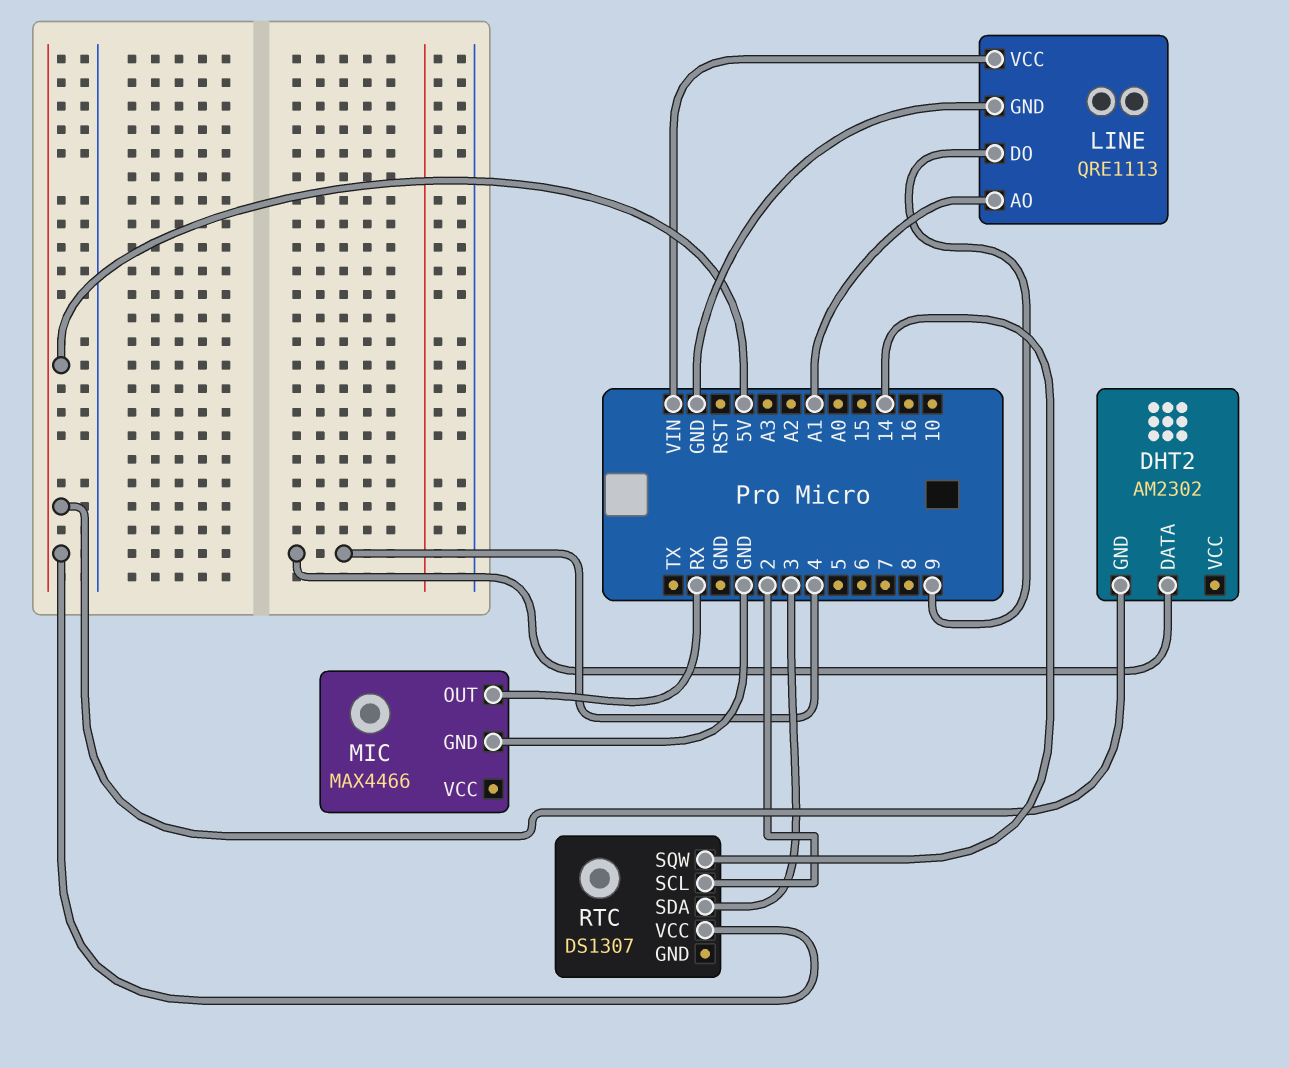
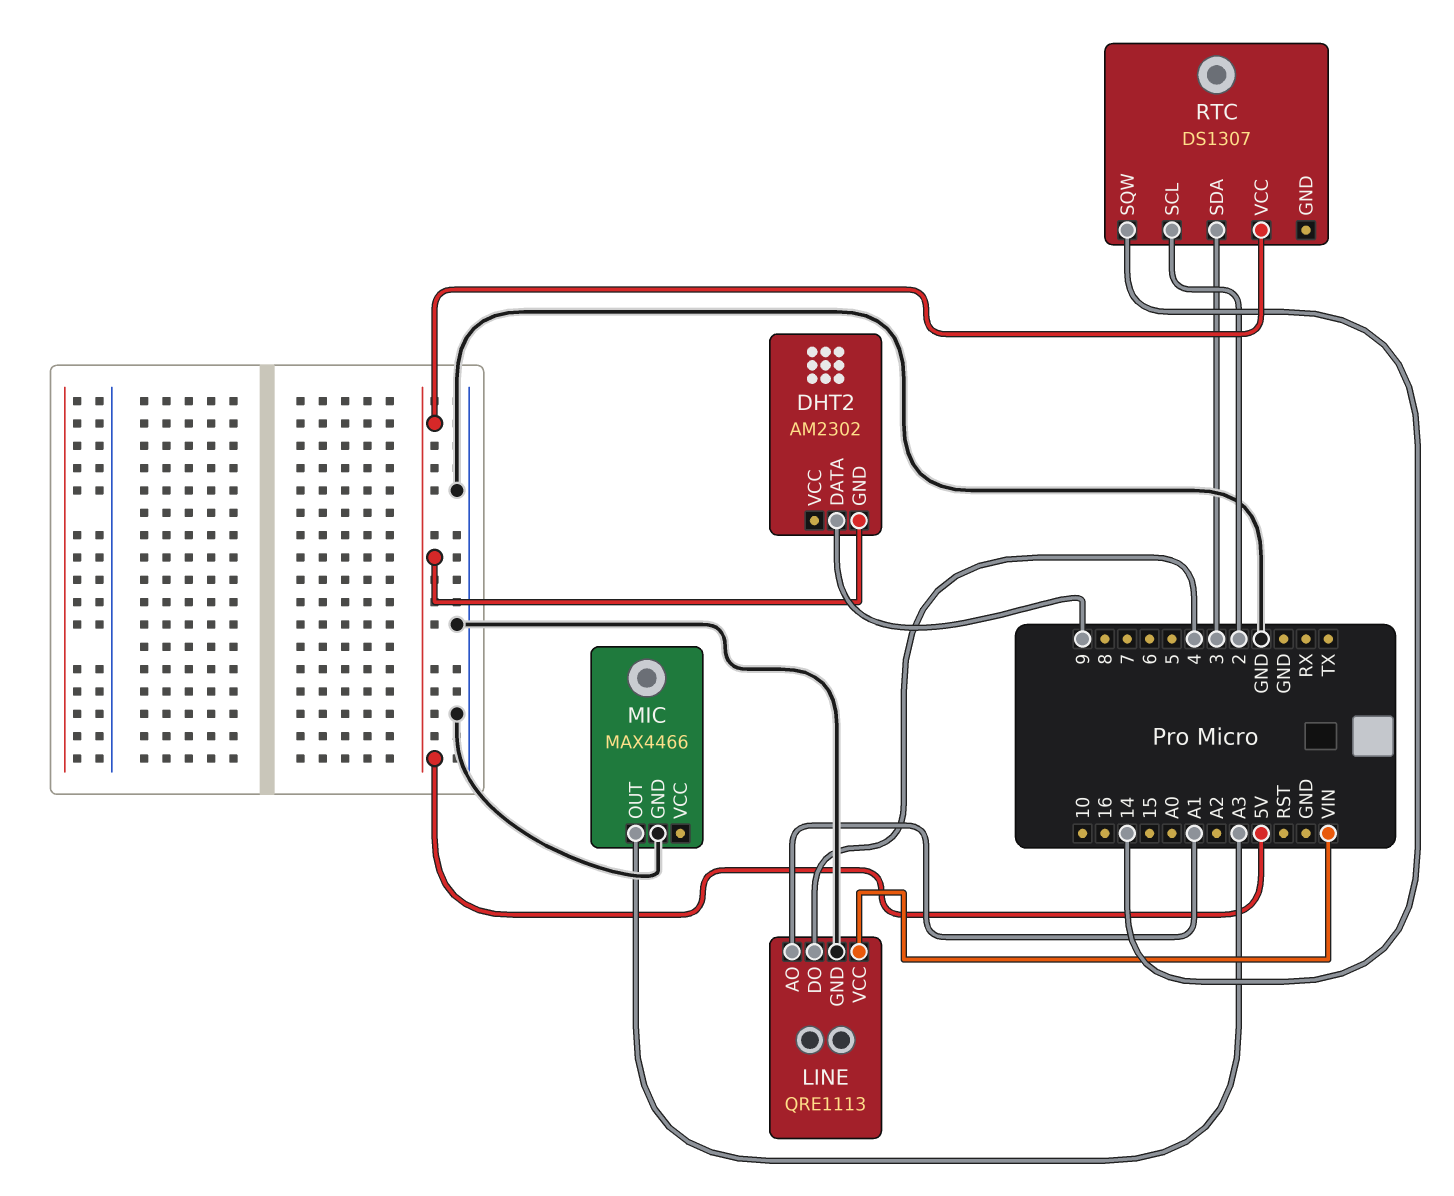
DHT2 pin DATA: 4 -> 9
LINE pin DO: 9 -> 4
MIC pin OUT: RX -> A3

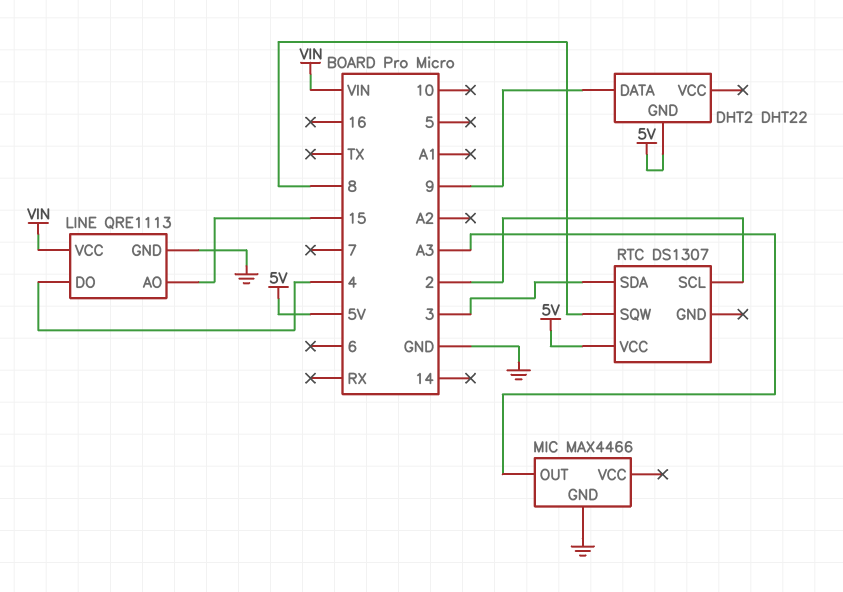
DHT2: AM2302 -> DHT22
LINE pin AO: A1 -> 15
RTC pin SQW: 14 -> 8

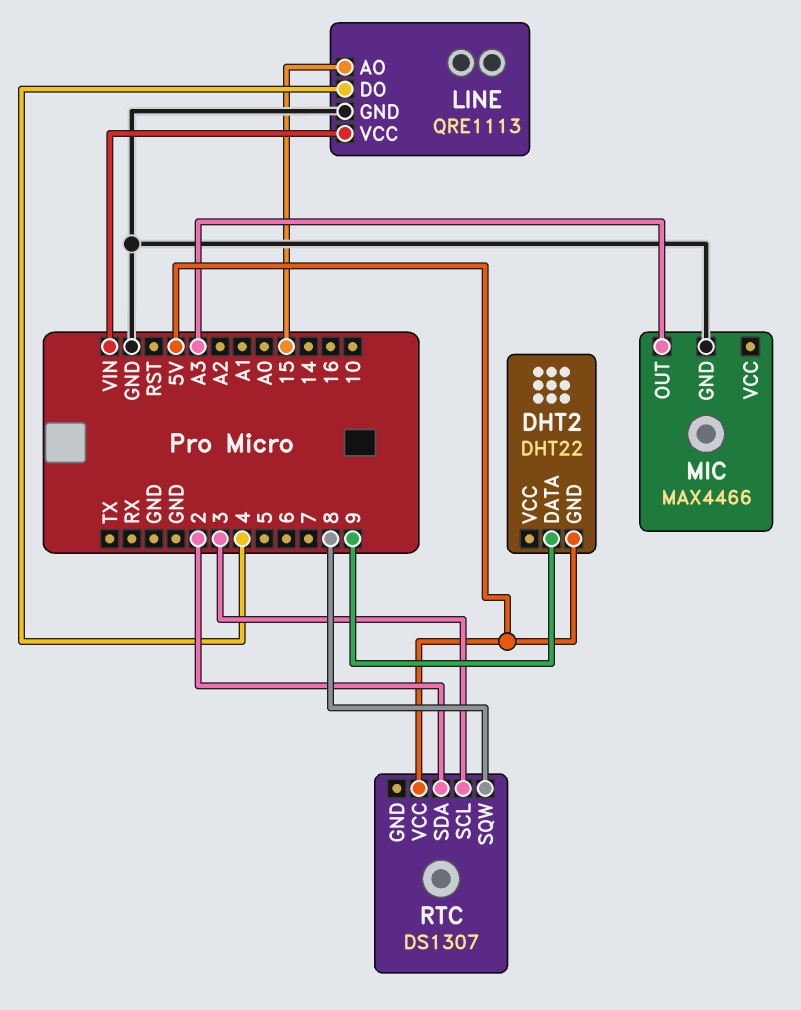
RTC pin SCL: 2 -> 3
RTC pin SDA: 3 -> 2

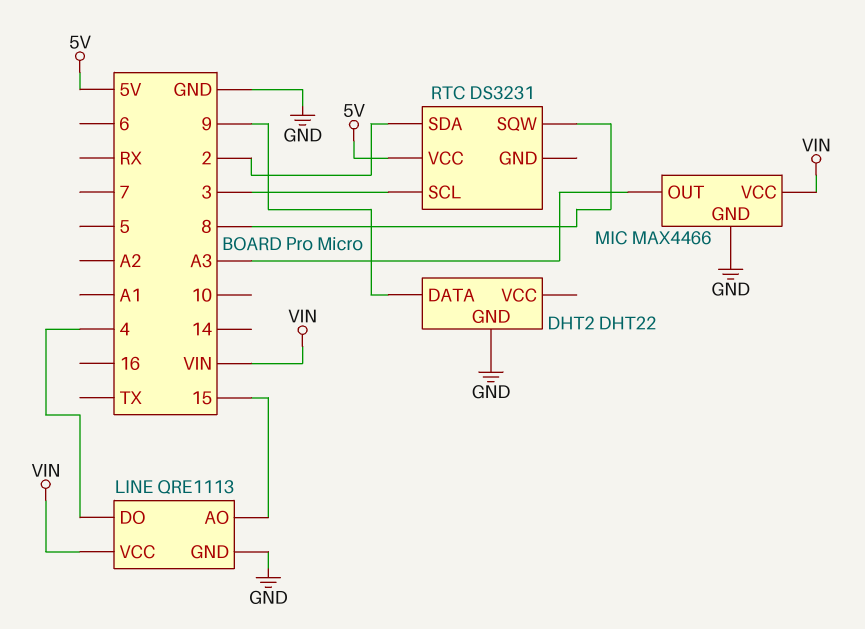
DHT2 pin GND: 5V -> GND
MIC pin VCC: none -> VIN
RTC: DS1307 -> DS3231

